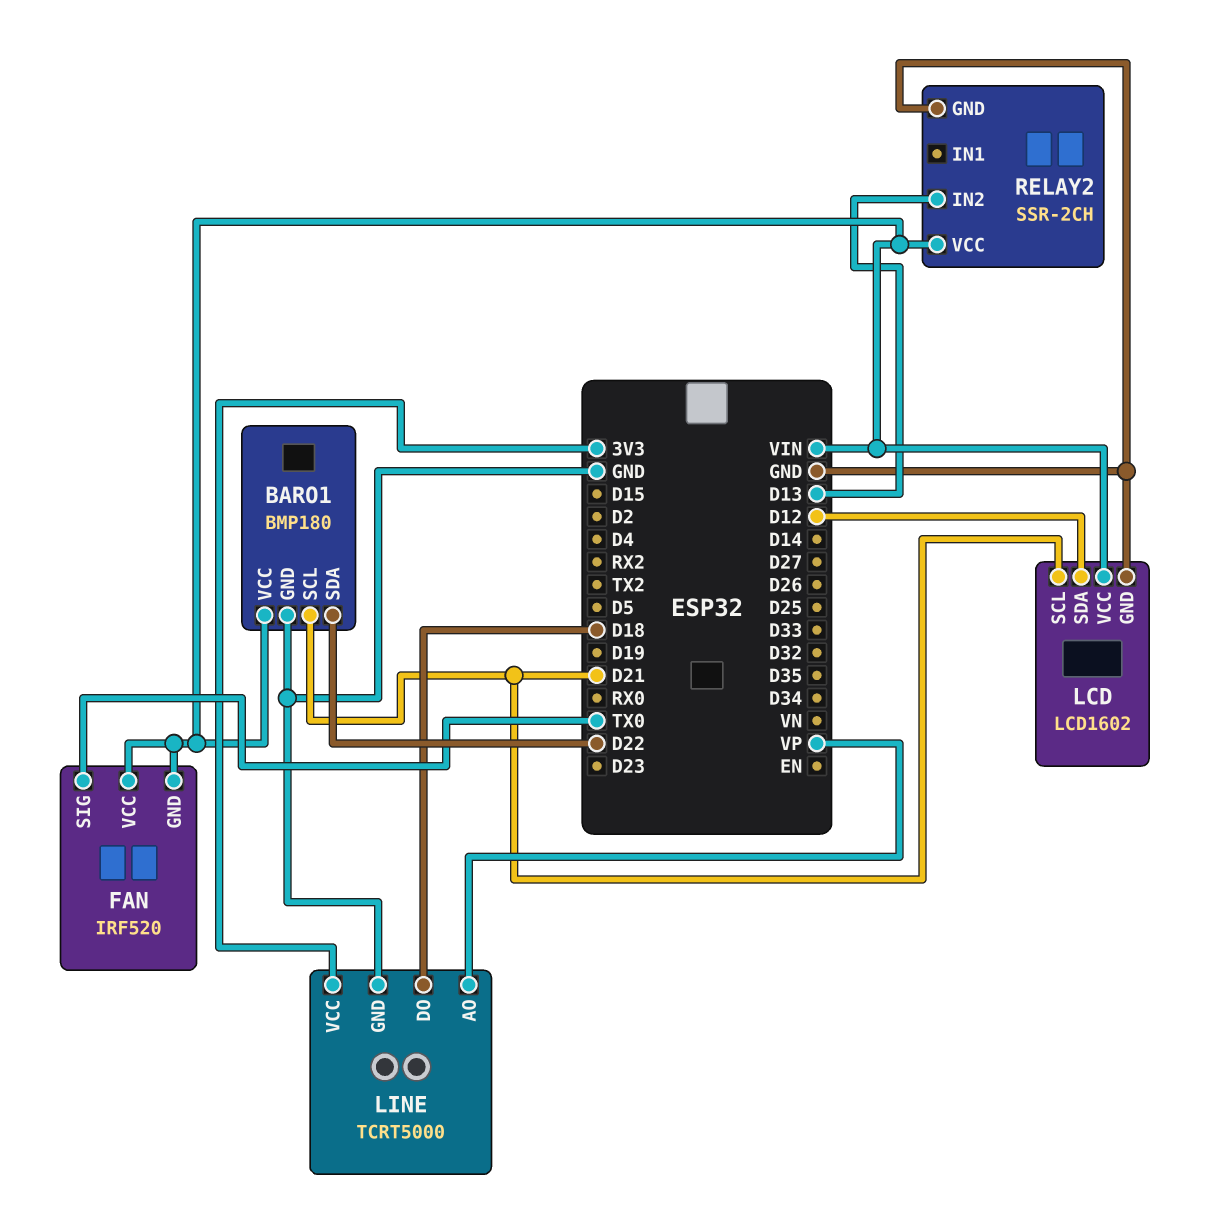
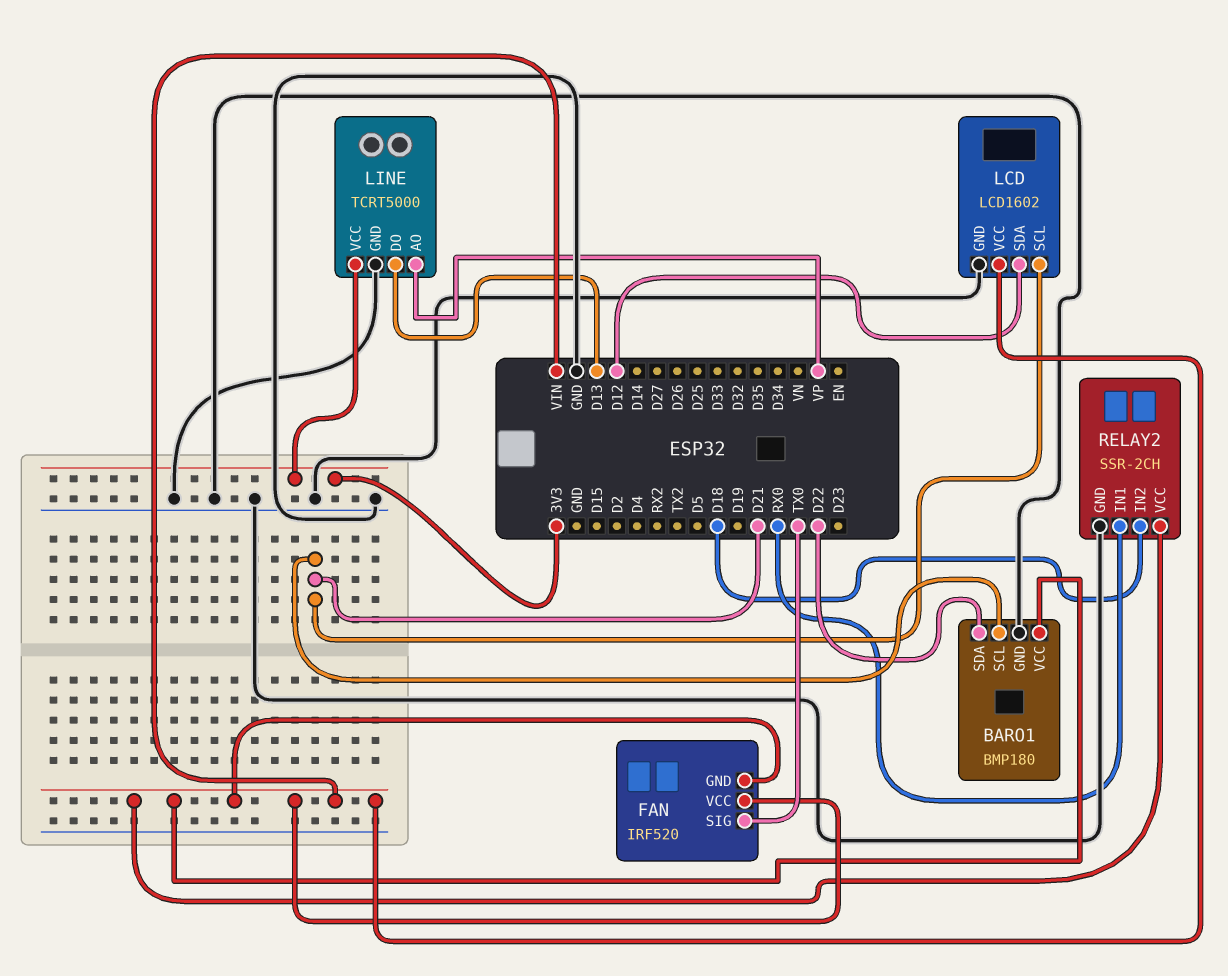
LINE pin DO: D18 -> D13
RELAY2 pin IN1: none -> RX0
RELAY2 pin IN2: D13 -> D18

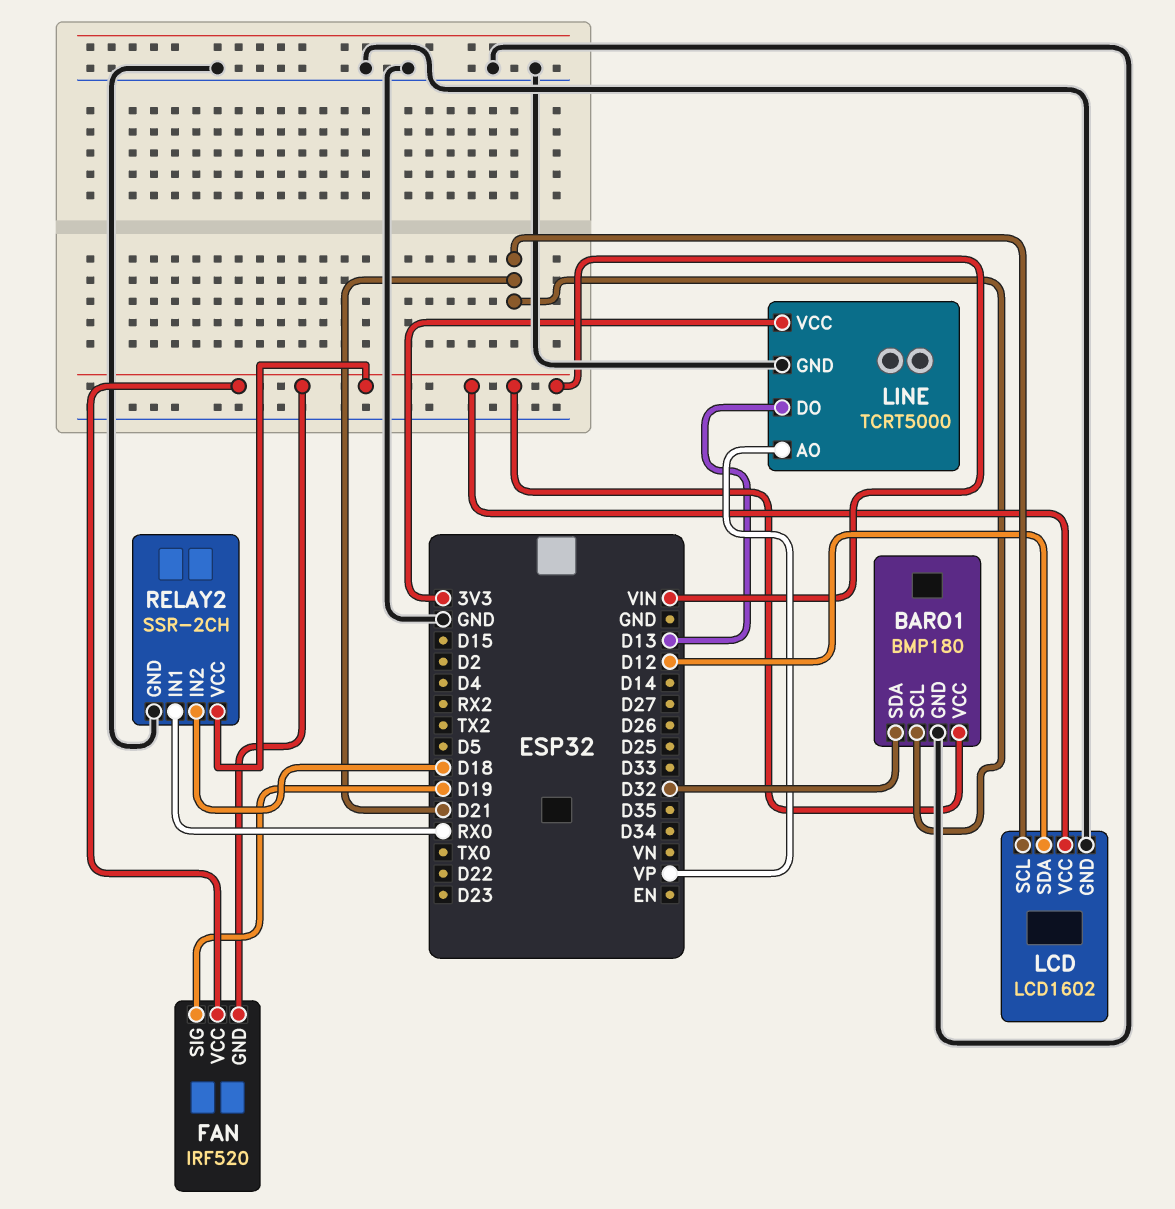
BARO1 pin SDA: D22 -> D32
FAN pin SIG: TX0 -> D19

